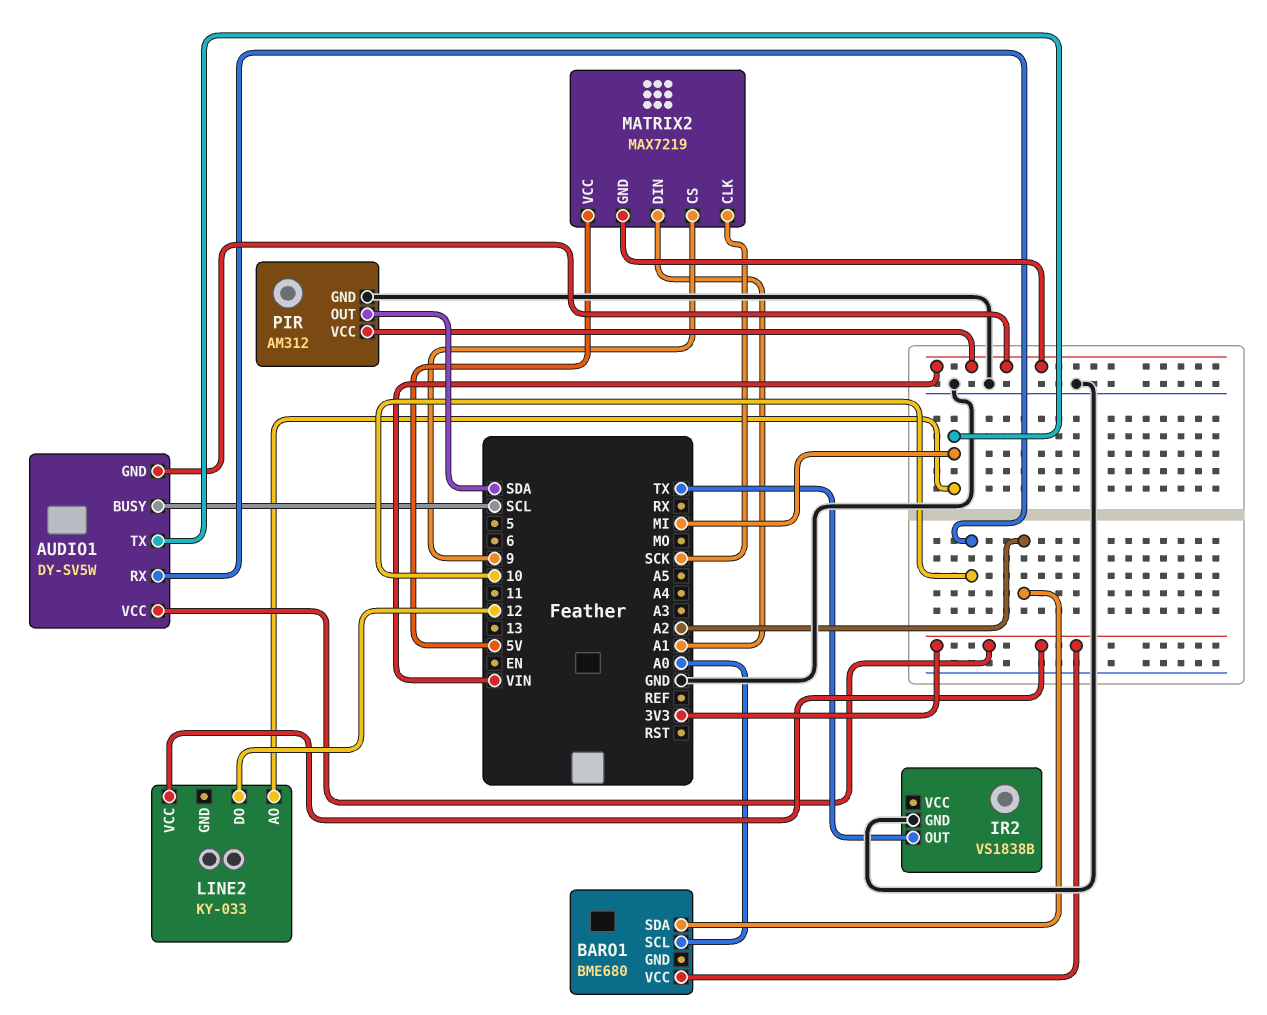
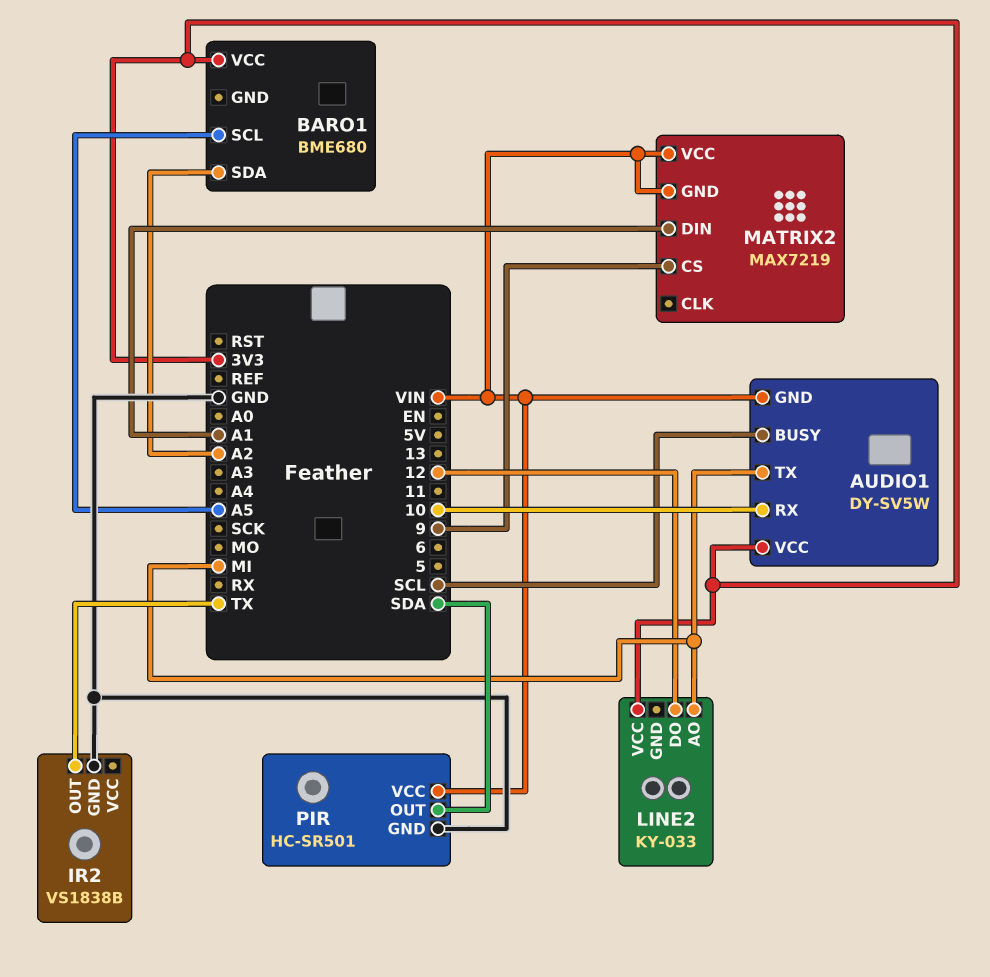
BARO1 pin SCL: A0 -> A5
MATRIX2 pin CLK: SCK -> none
MATRIX2 pin VCC: 5V -> VIN
PIR: AM312 -> HC-SR501

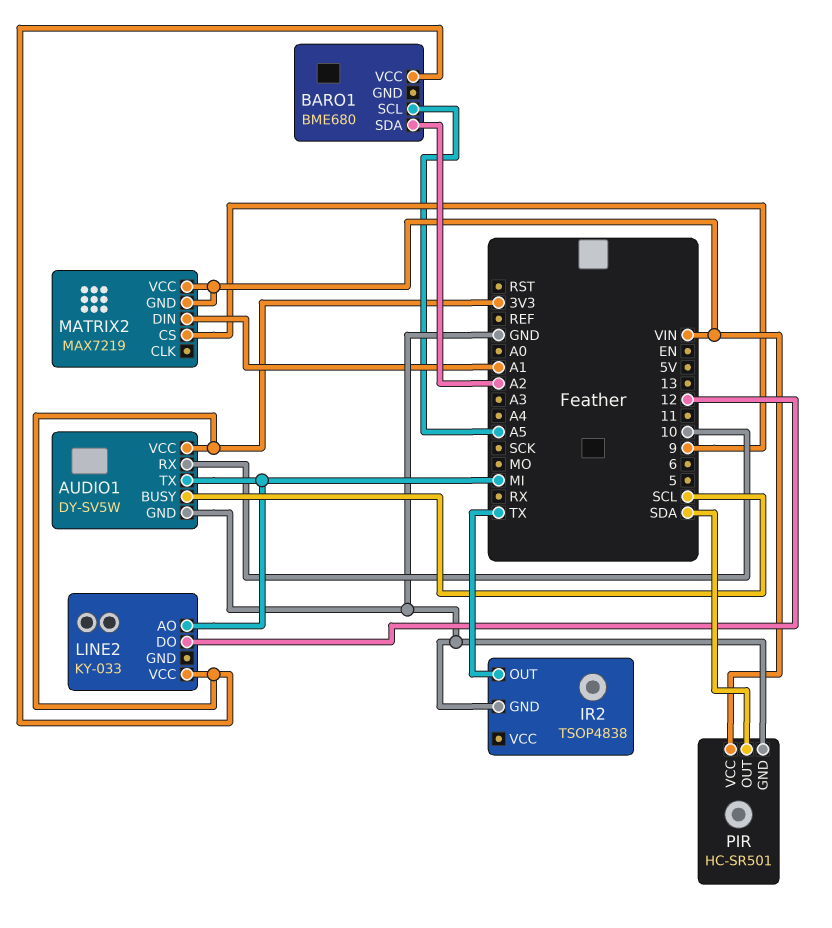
AUDIO1 pin GND: VIN -> GND
IR2: VS1838B -> TSOP4838

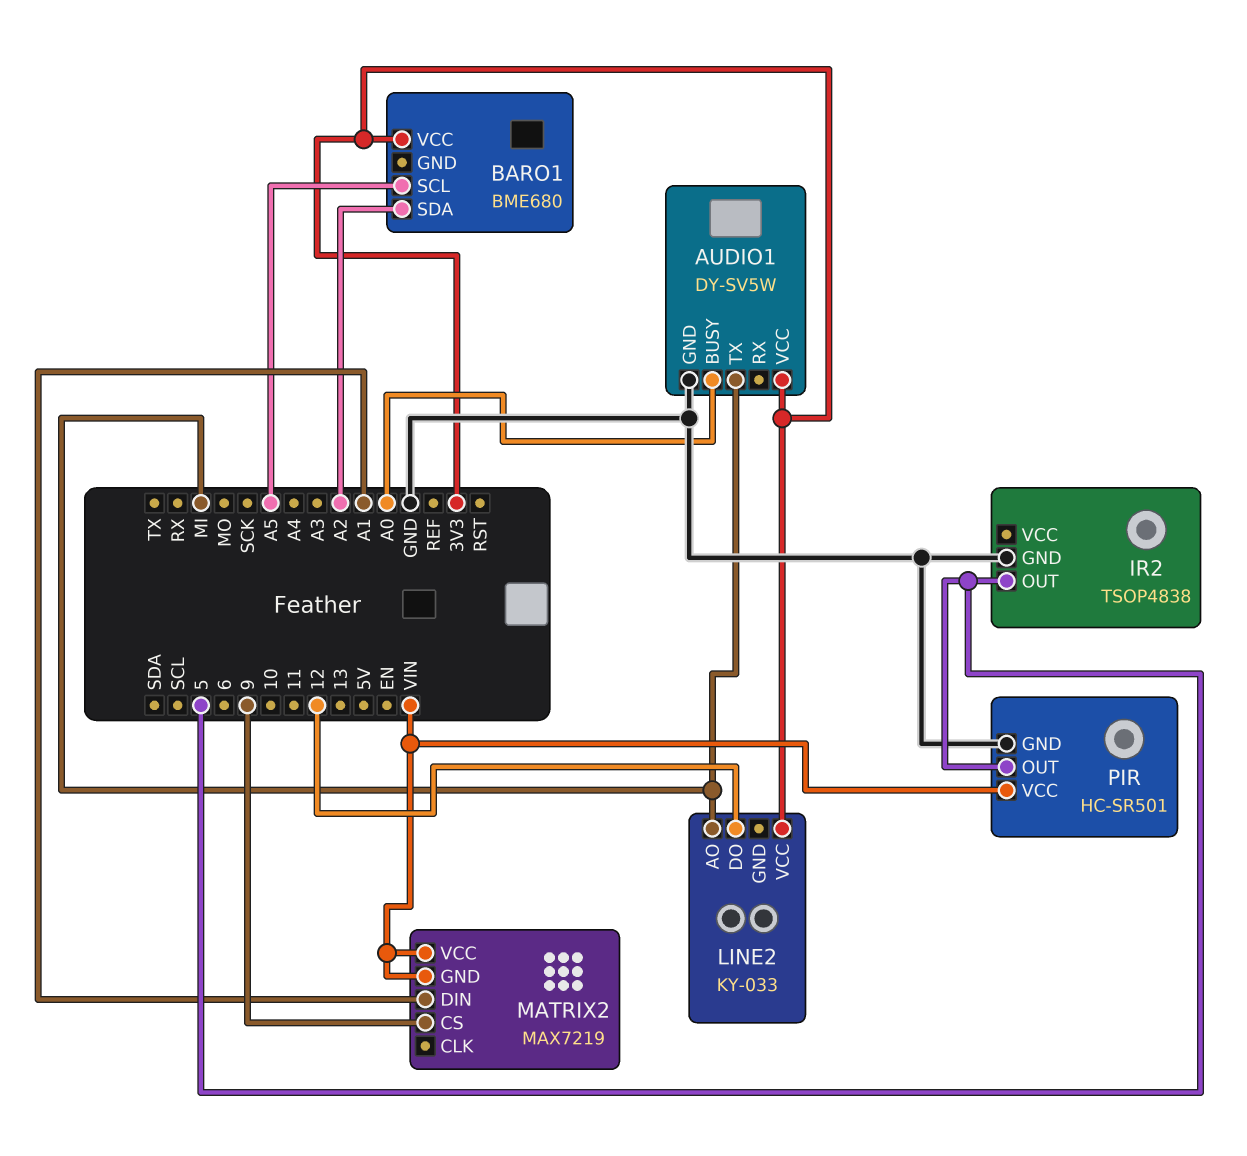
AUDIO1 pin BUSY: SCL -> A0
AUDIO1 pin RX: 10 -> none
IR2 pin OUT: TX -> 5
PIR pin OUT: SDA -> 5

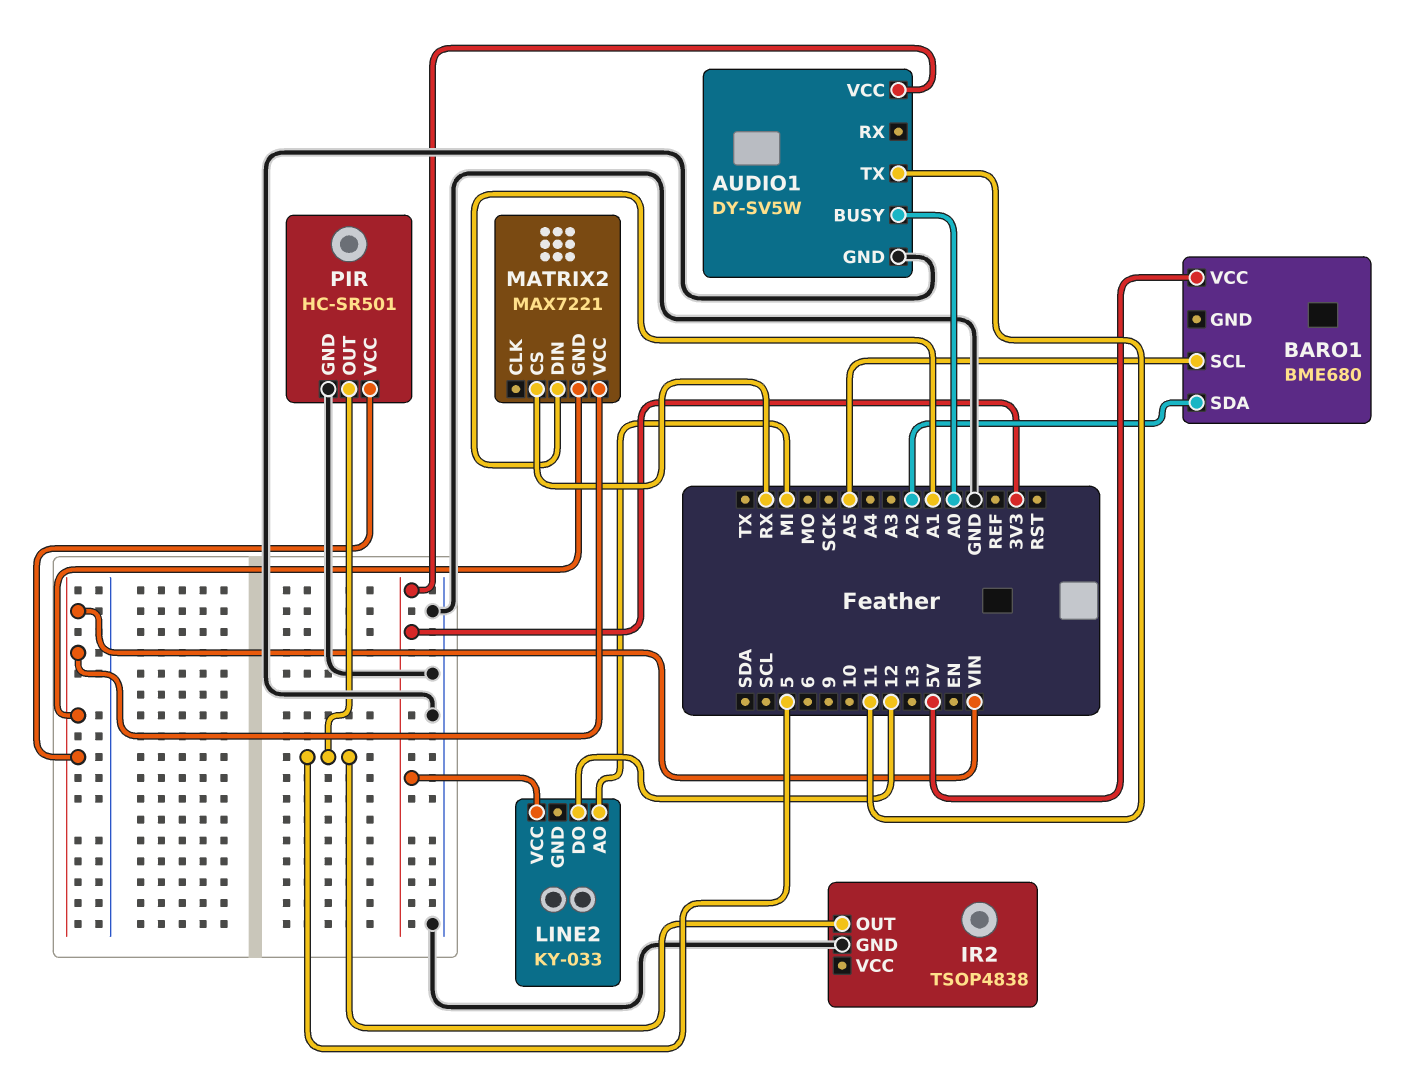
AUDIO1 pin TX: MI -> 11
BARO1 pin VCC: 3V3 -> 5V
MATRIX2: MAX7219 -> MAX7221
MATRIX2 pin CS: 9 -> RX

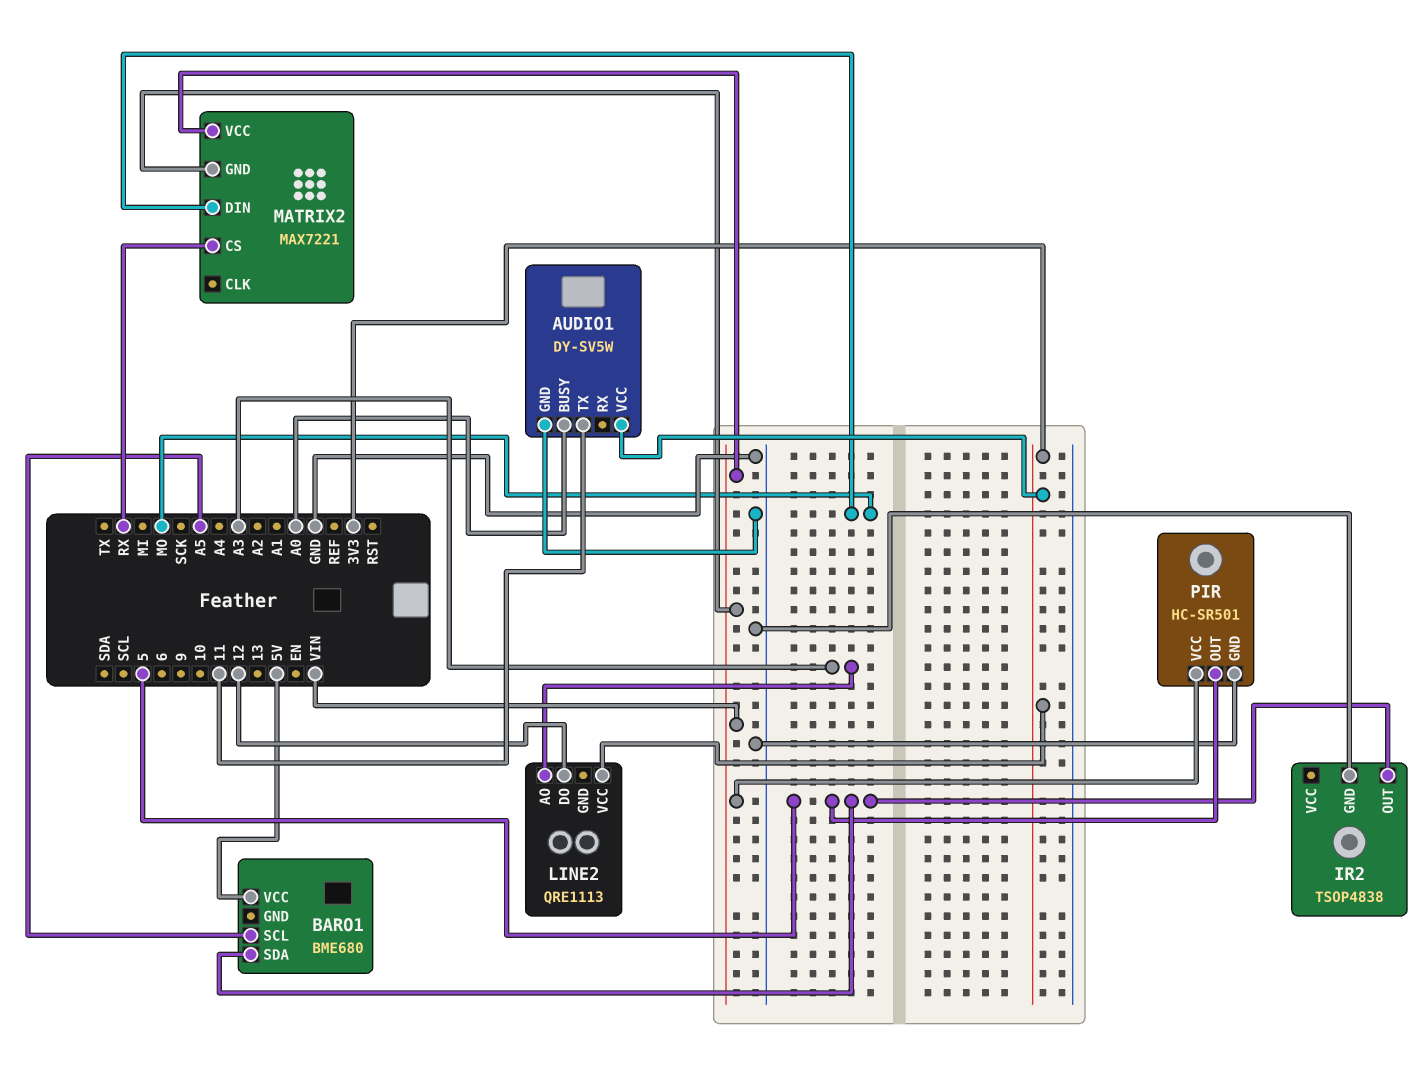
BARO1 pin SDA: A2 -> 5
LINE2: KY-033 -> QRE1113
LINE2 pin AO: MI -> A3
MATRIX2 pin DIN: A1 -> MO

